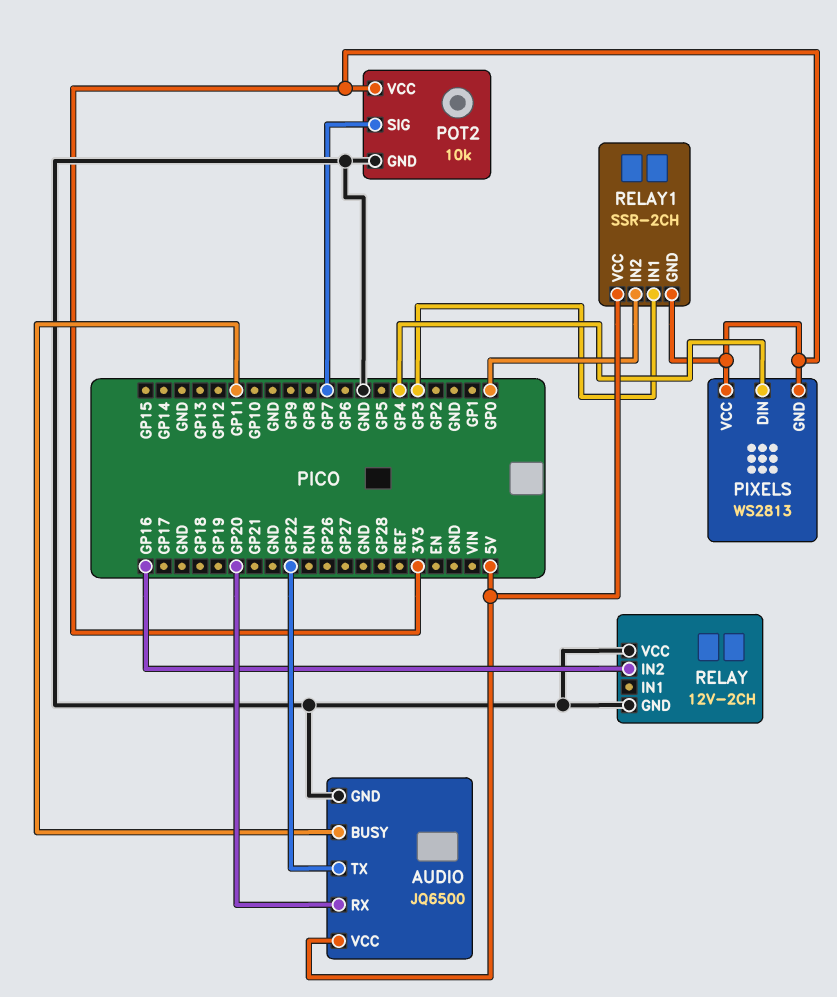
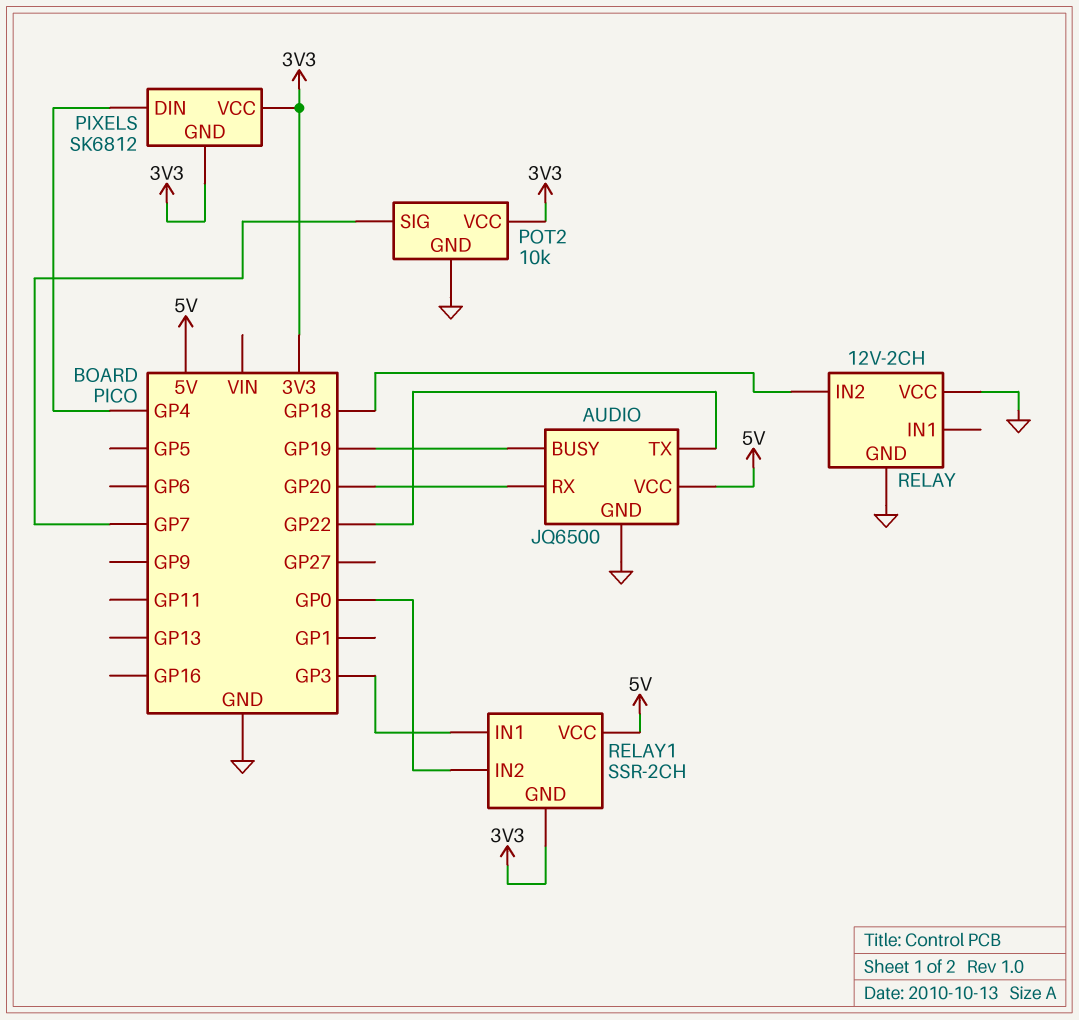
AUDIO pin BUSY: GP11 -> GP19
PIXELS: WS2813 -> SK6812
RELAY pin IN2: GP16 -> GP18

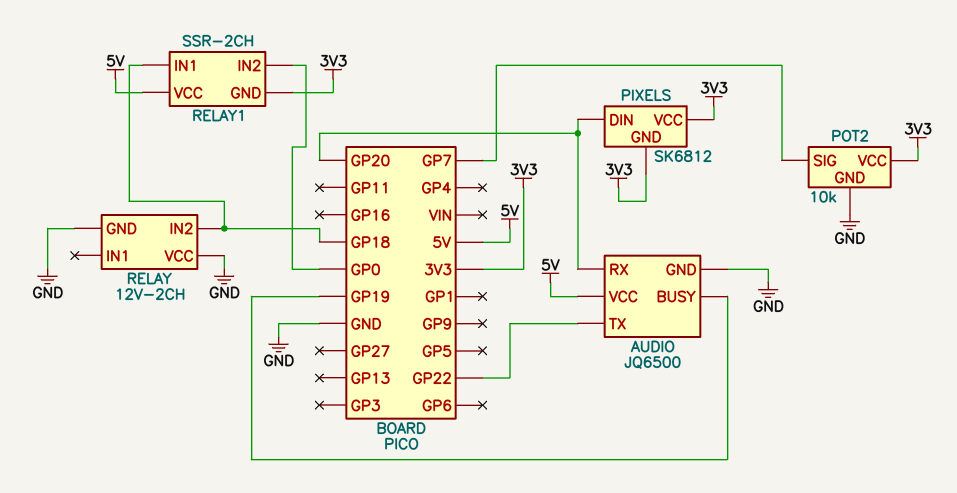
PIXELS pin DIN: GP4 -> GP20
RELAY1 pin IN1: GP3 -> GP18

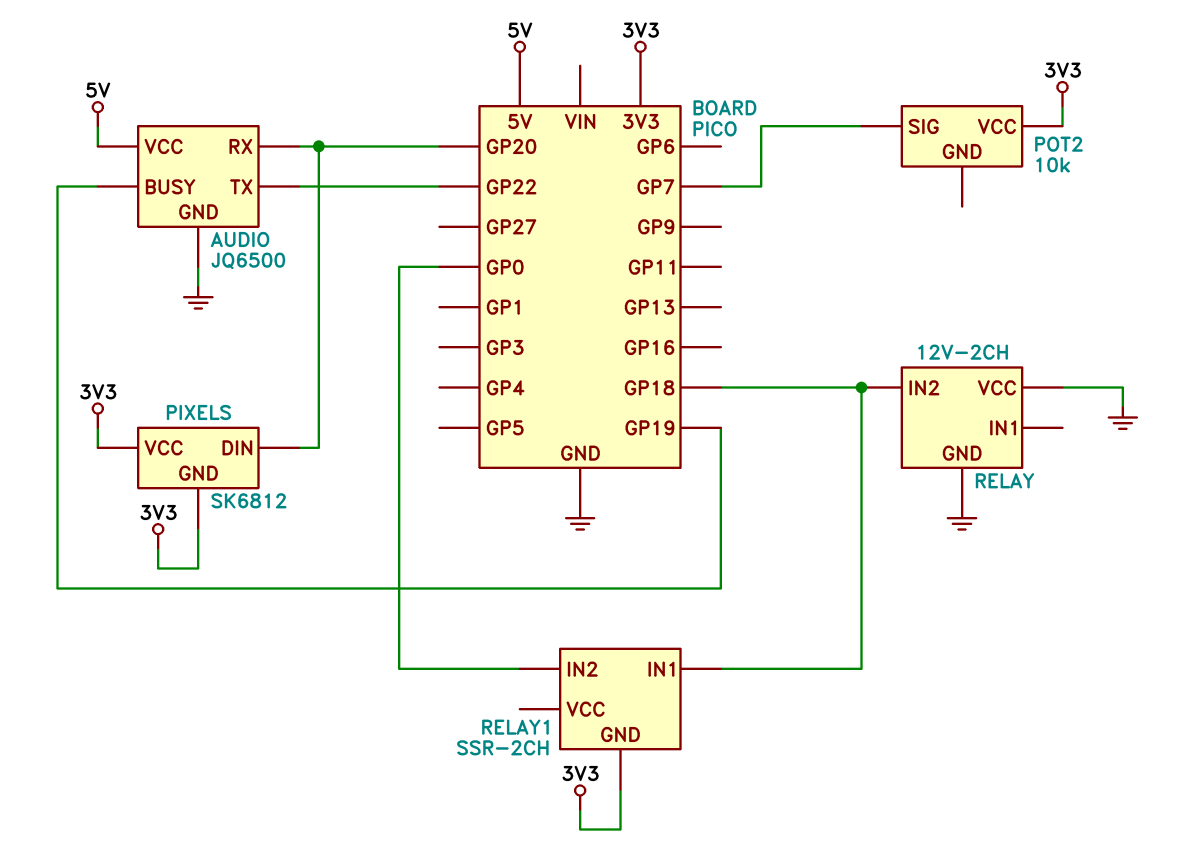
POT2 pin GND: GND -> none
RELAY1 pin VCC: 5V -> none

